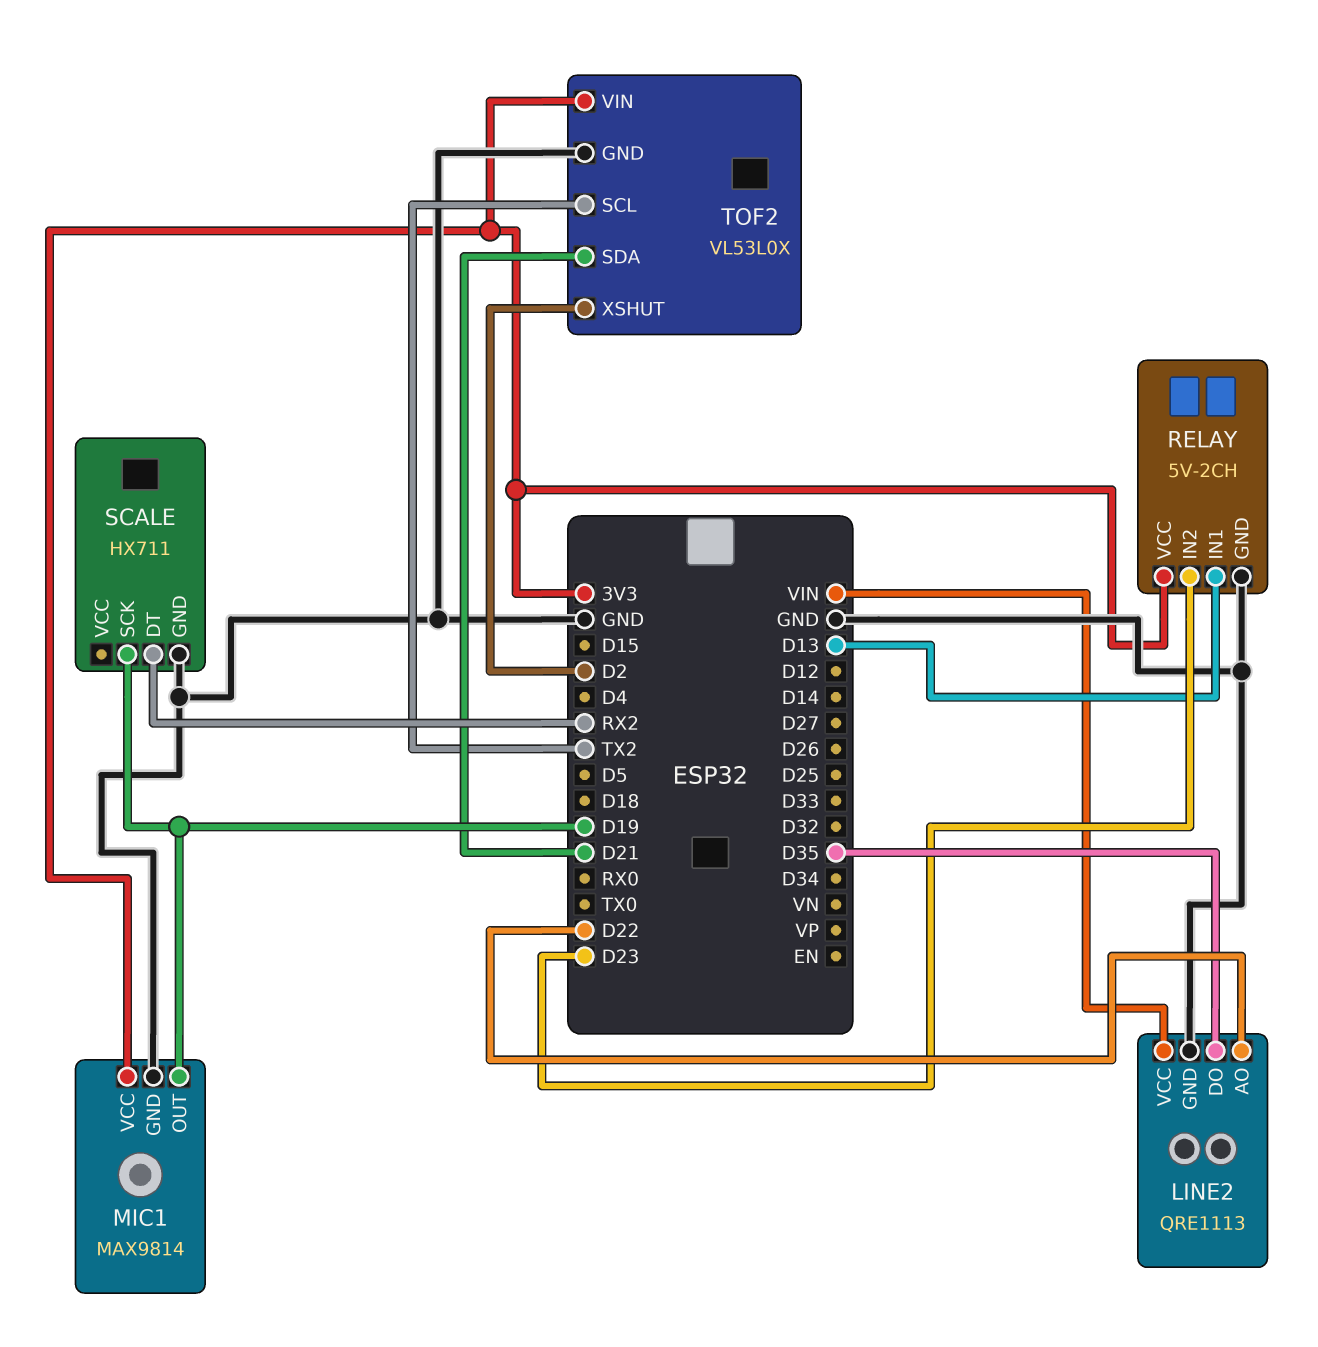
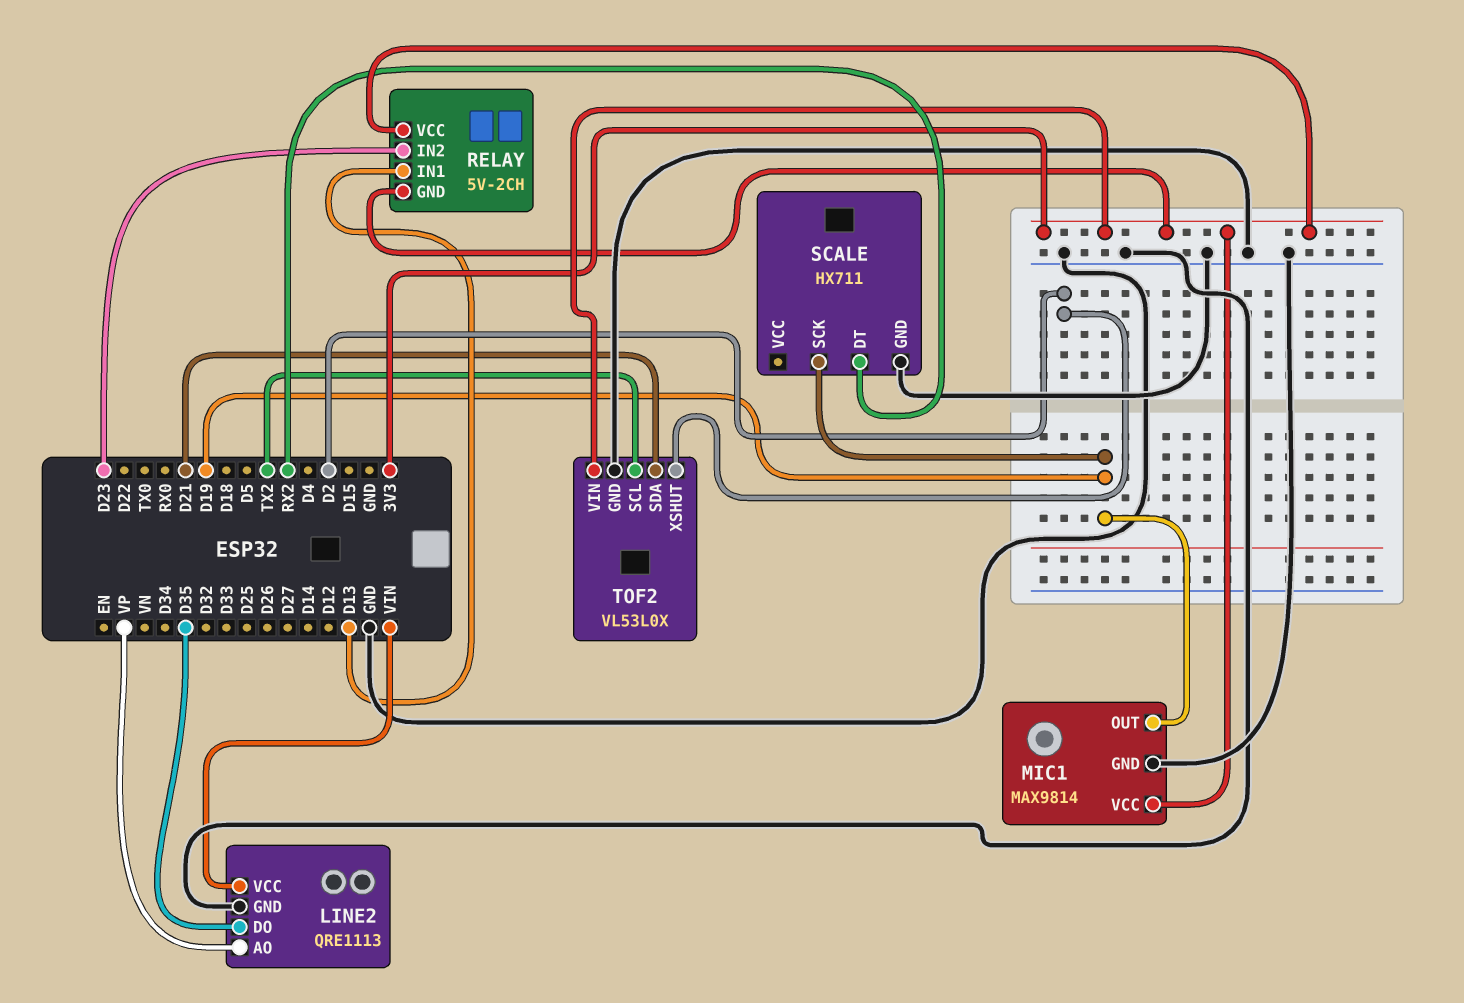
LINE2 pin AO: D22 -> VP
RELAY pin GND: GND -> 3V3

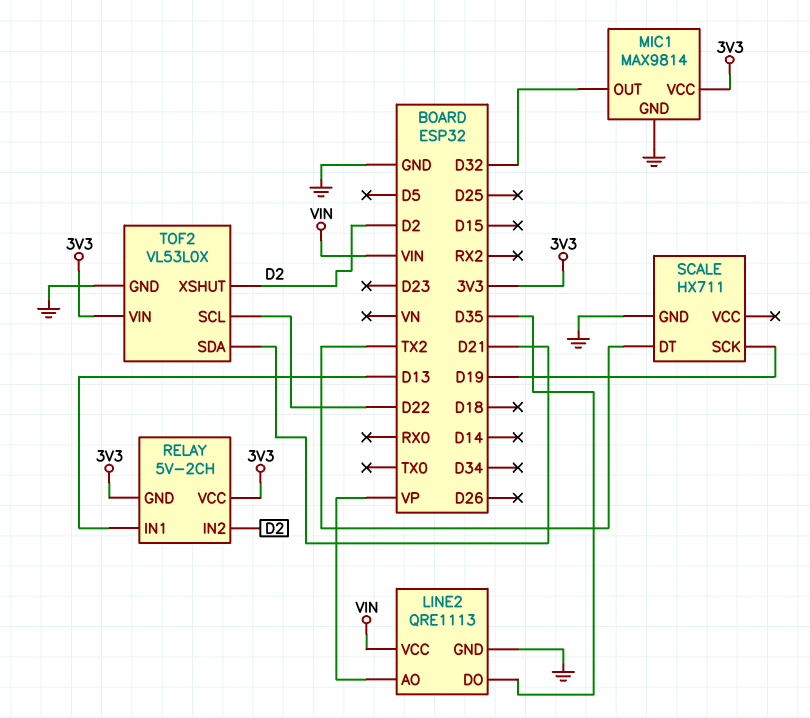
MIC1 pin OUT: D19 -> D32
RELAY pin IN2: D23 -> D2
SCALE pin DT: RX2 -> TX2
TOF2 pin SCL: TX2 -> D22

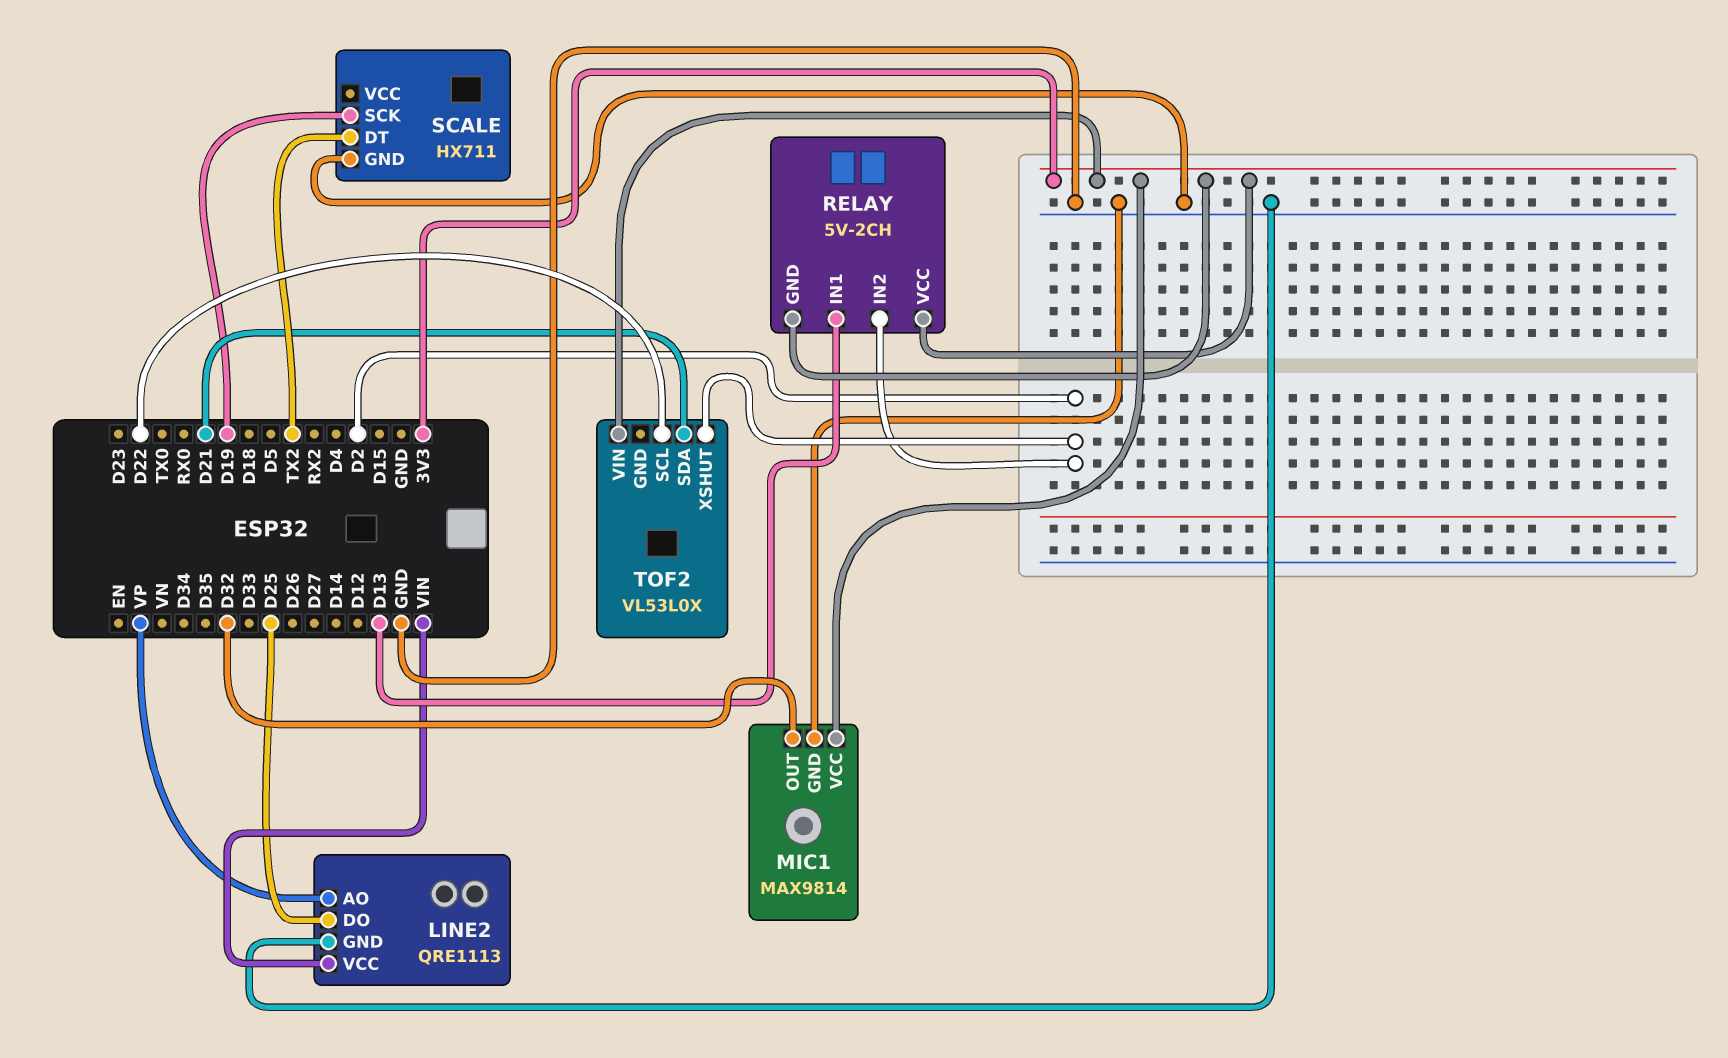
LINE2 pin DO: D35 -> D25
TOF2 pin GND: GND -> none

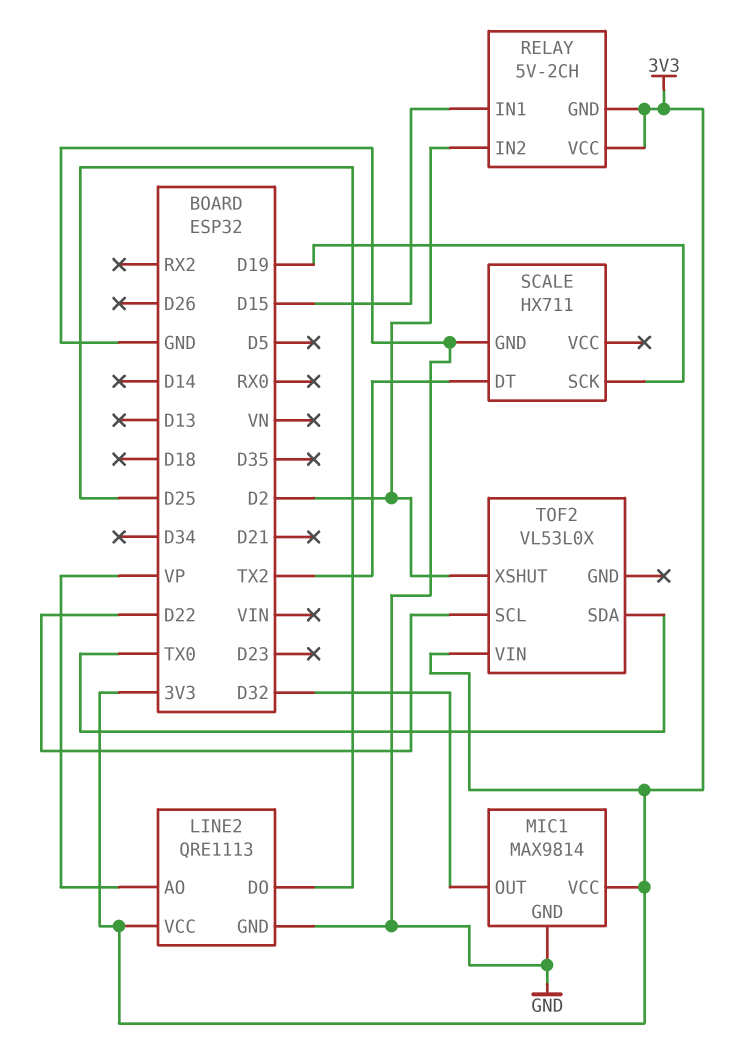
LINE2 pin VCC: VIN -> 3V3
RELAY pin IN1: D13 -> D15
TOF2 pin SDA: D21 -> TX0

